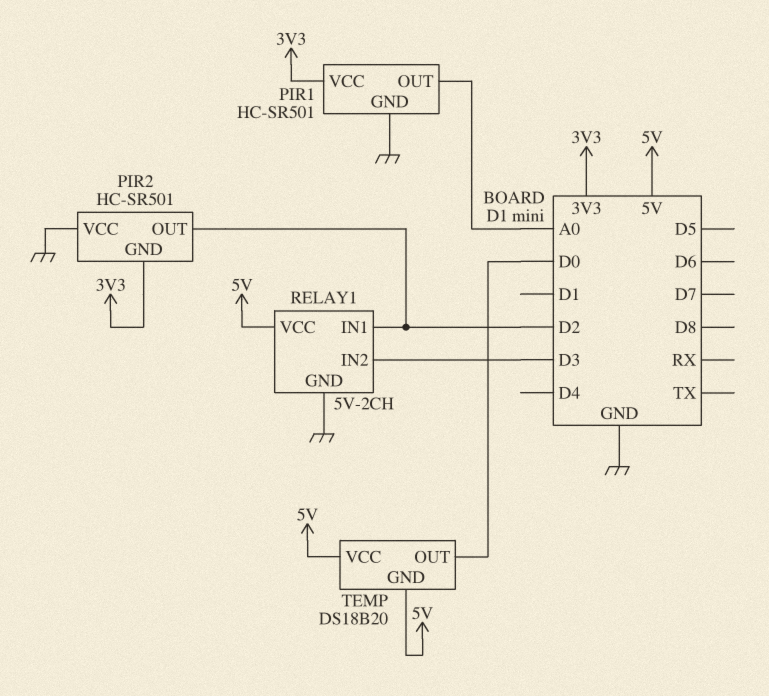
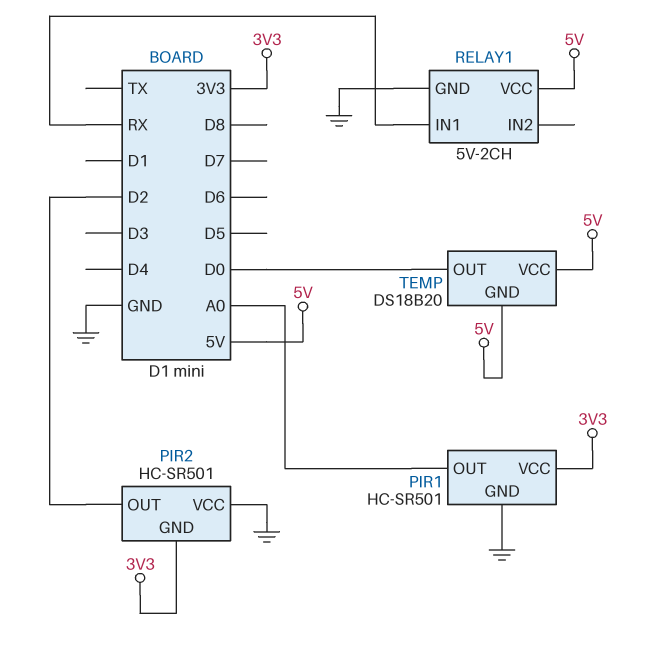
RELAY1 pin IN1: D2 -> RX
RELAY1 pin IN2: D3 -> none

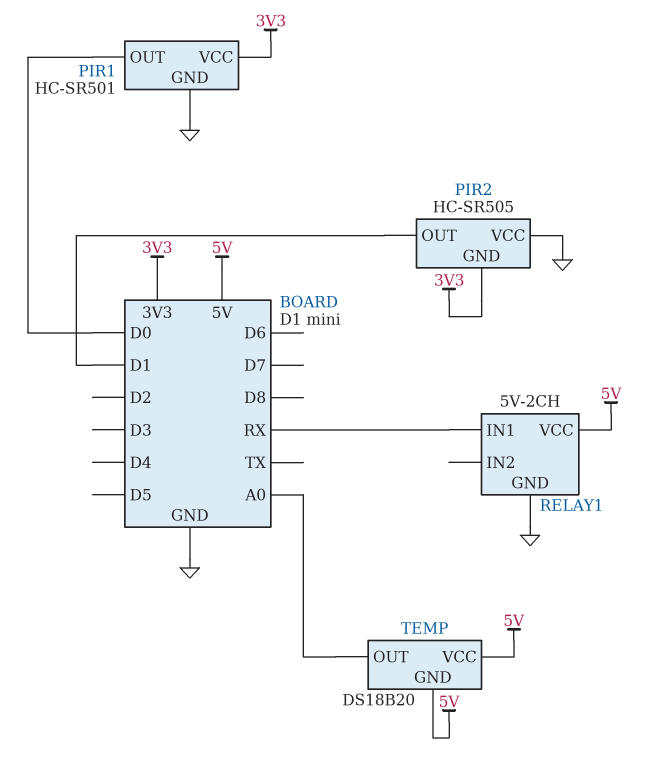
PIR1 pin OUT: A0 -> D0
PIR2: HC-SR501 -> HC-SR505
PIR2 pin OUT: D2 -> D1
TEMP pin OUT: D0 -> A0

